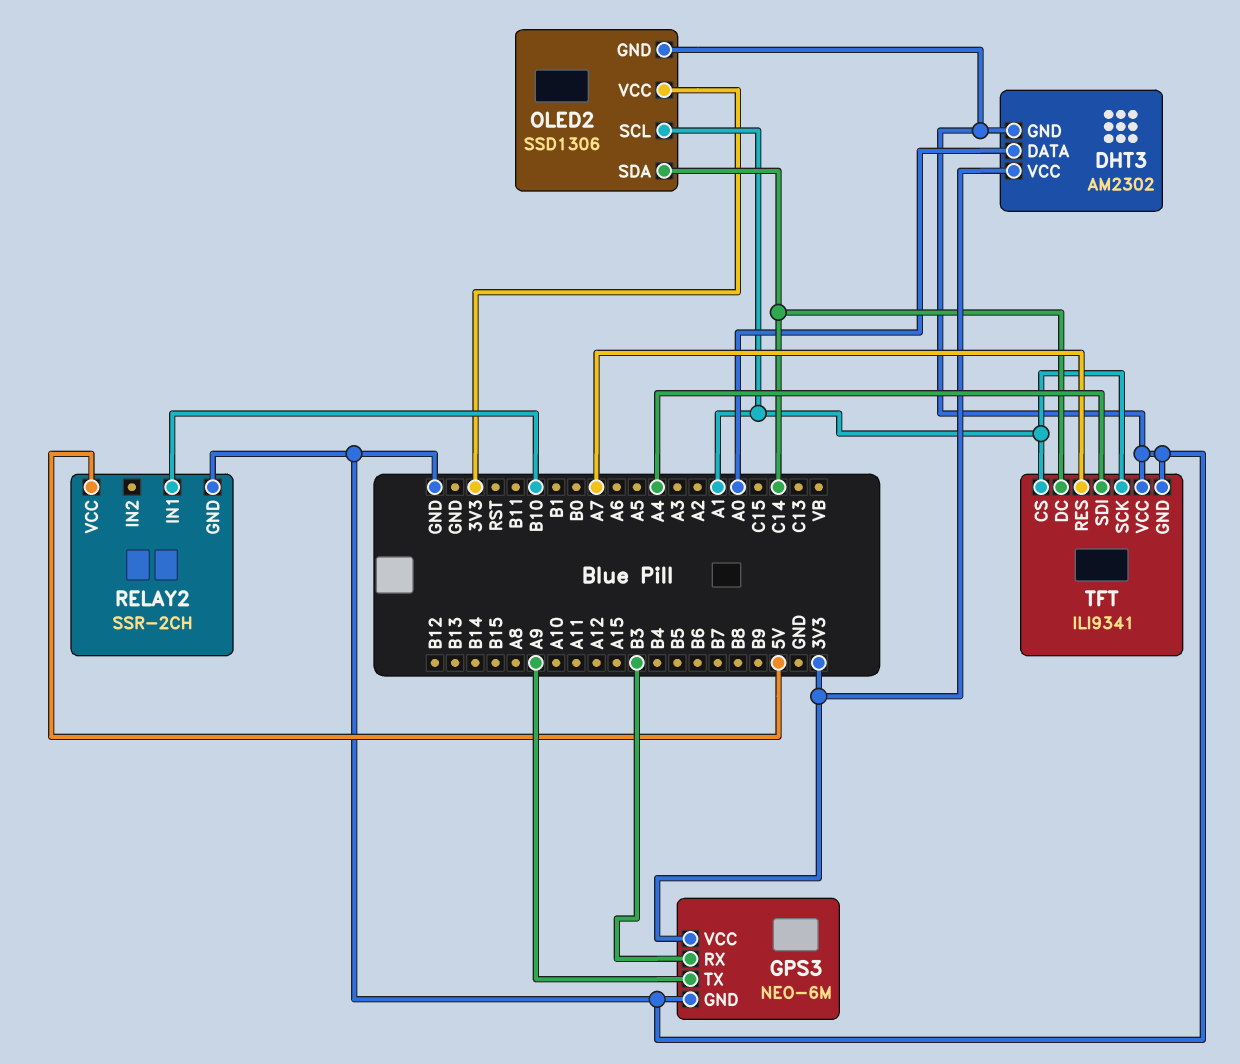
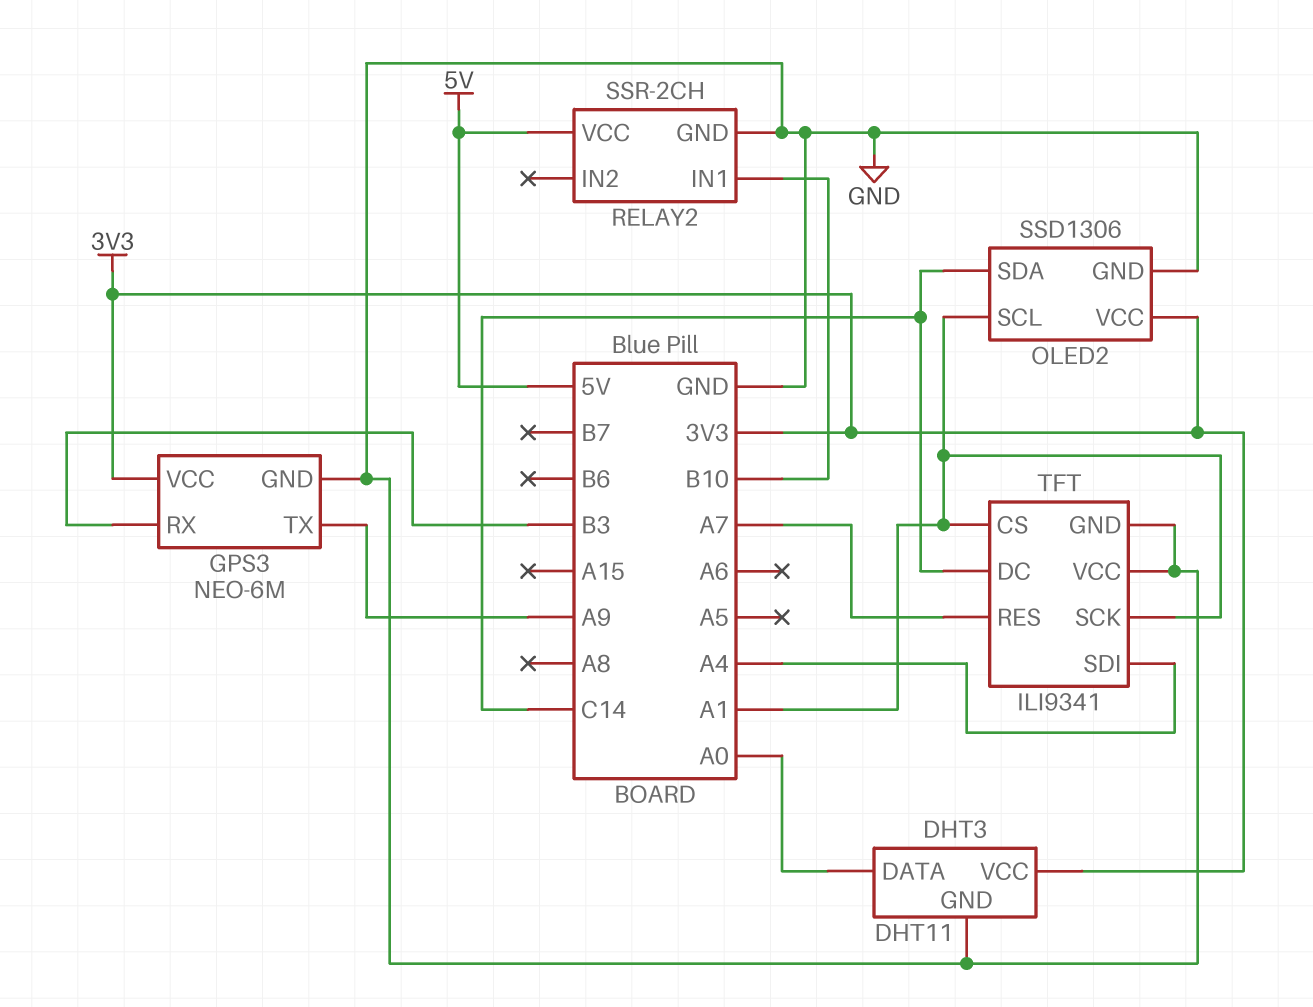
DHT3: AM2302 -> DHT11

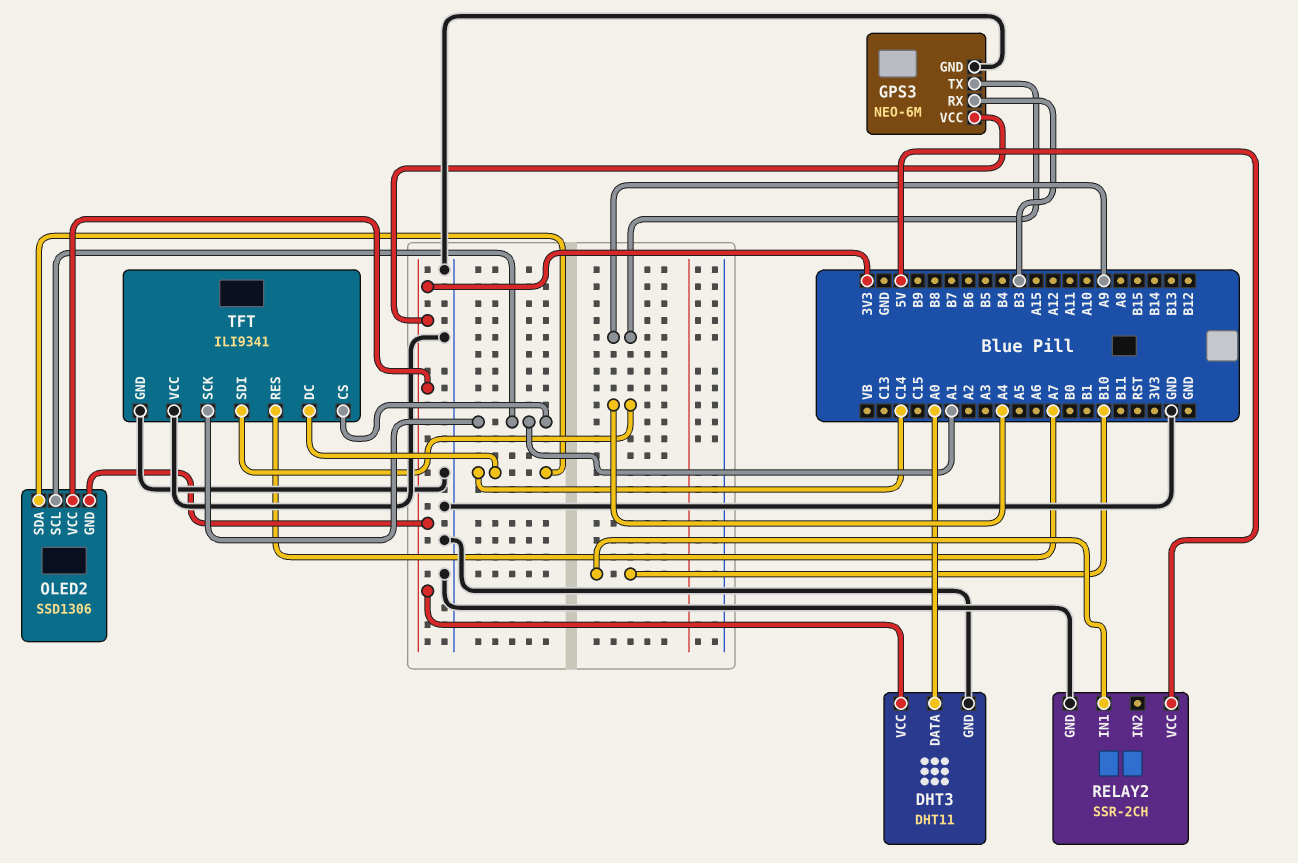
OLED2 pin GND: GND -> 3V3

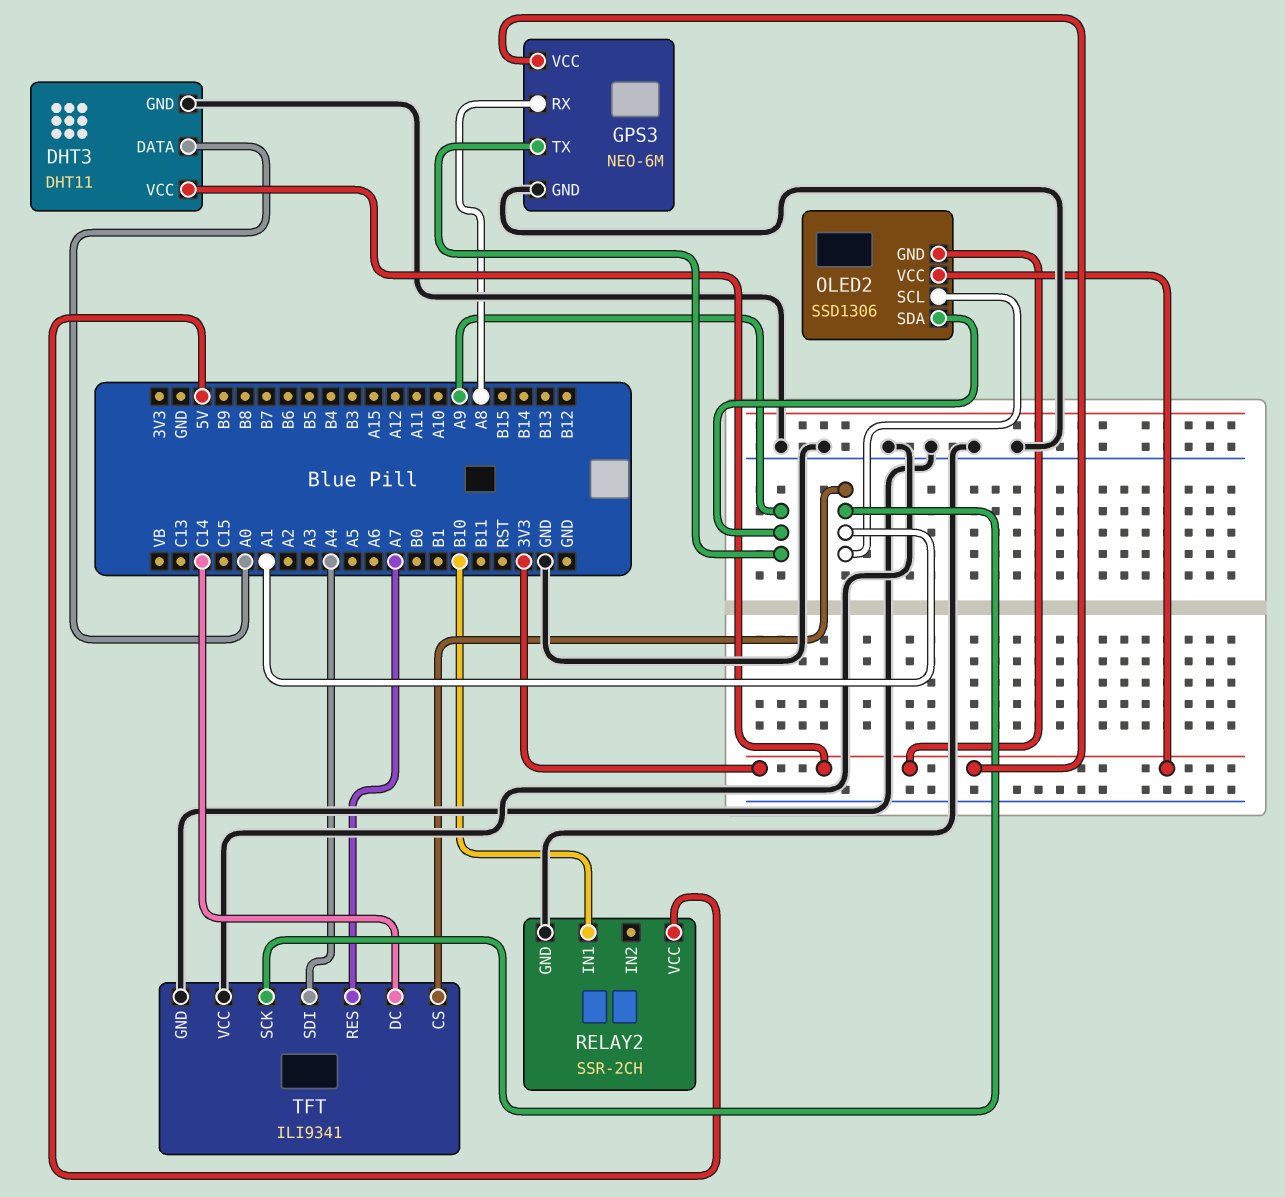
GPS3 pin RX: B3 -> A8
OLED2 pin SDA: C14 -> A9

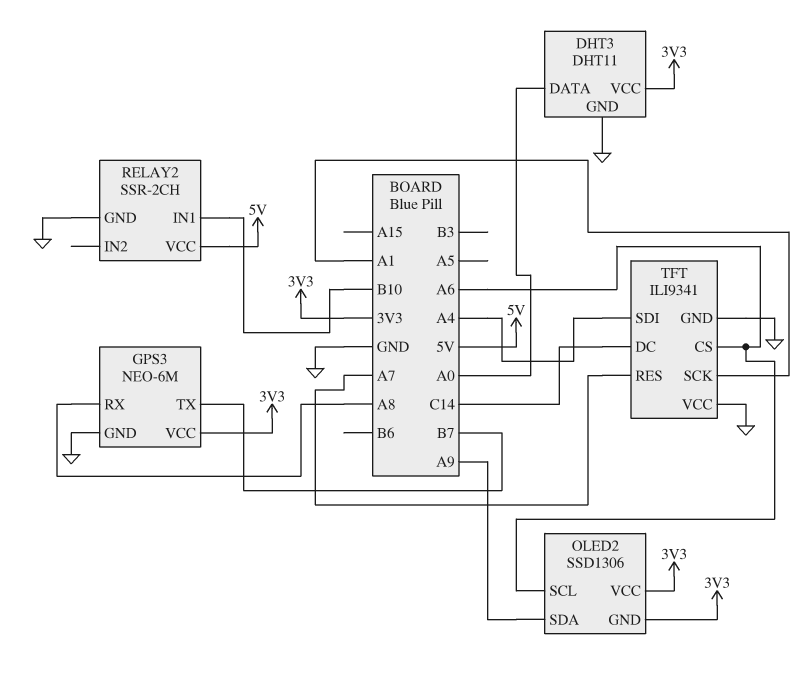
GPS3 pin TX: A9 -> B7
OLED2 pin SCL: A1 -> A6
TFT pin CS: A1 -> A6

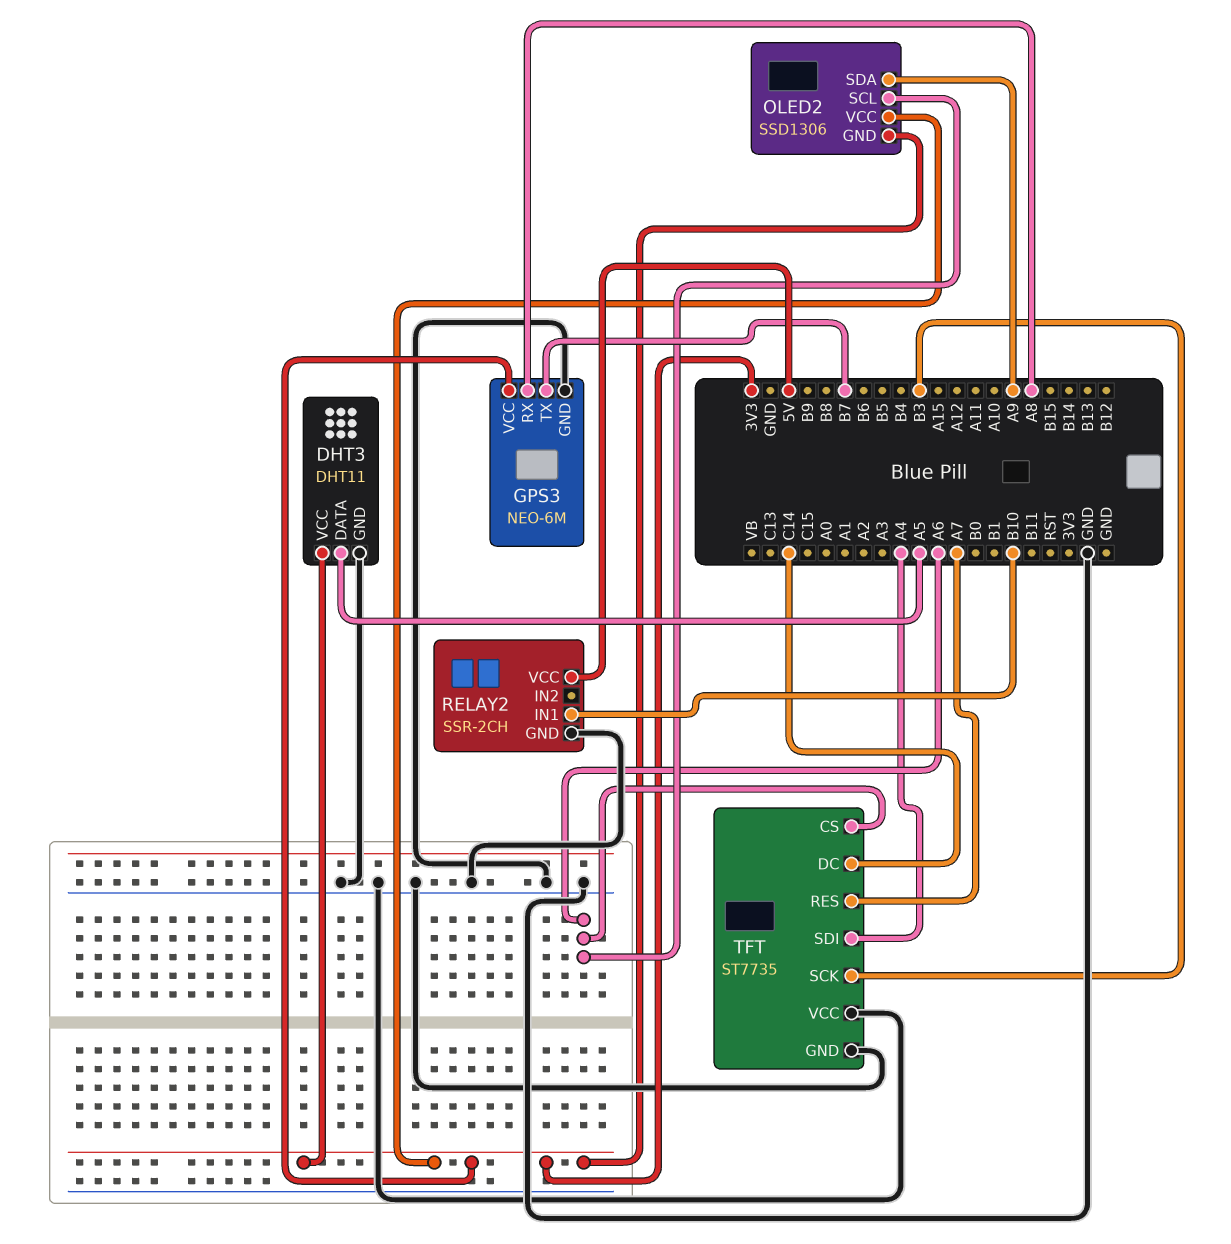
DHT3 pin DATA: A0 -> A5
TFT: ILI9341 -> ST7735
TFT pin SCK: A1 -> B3

